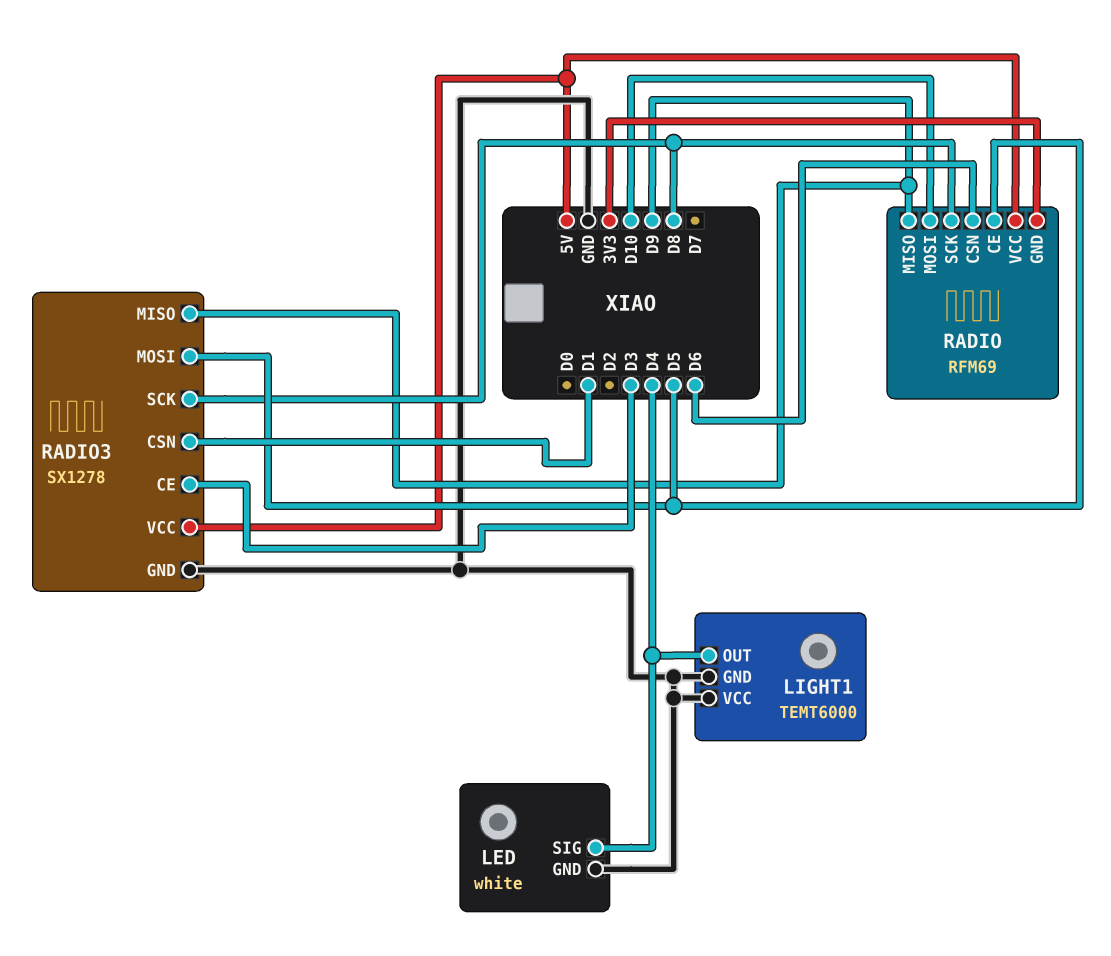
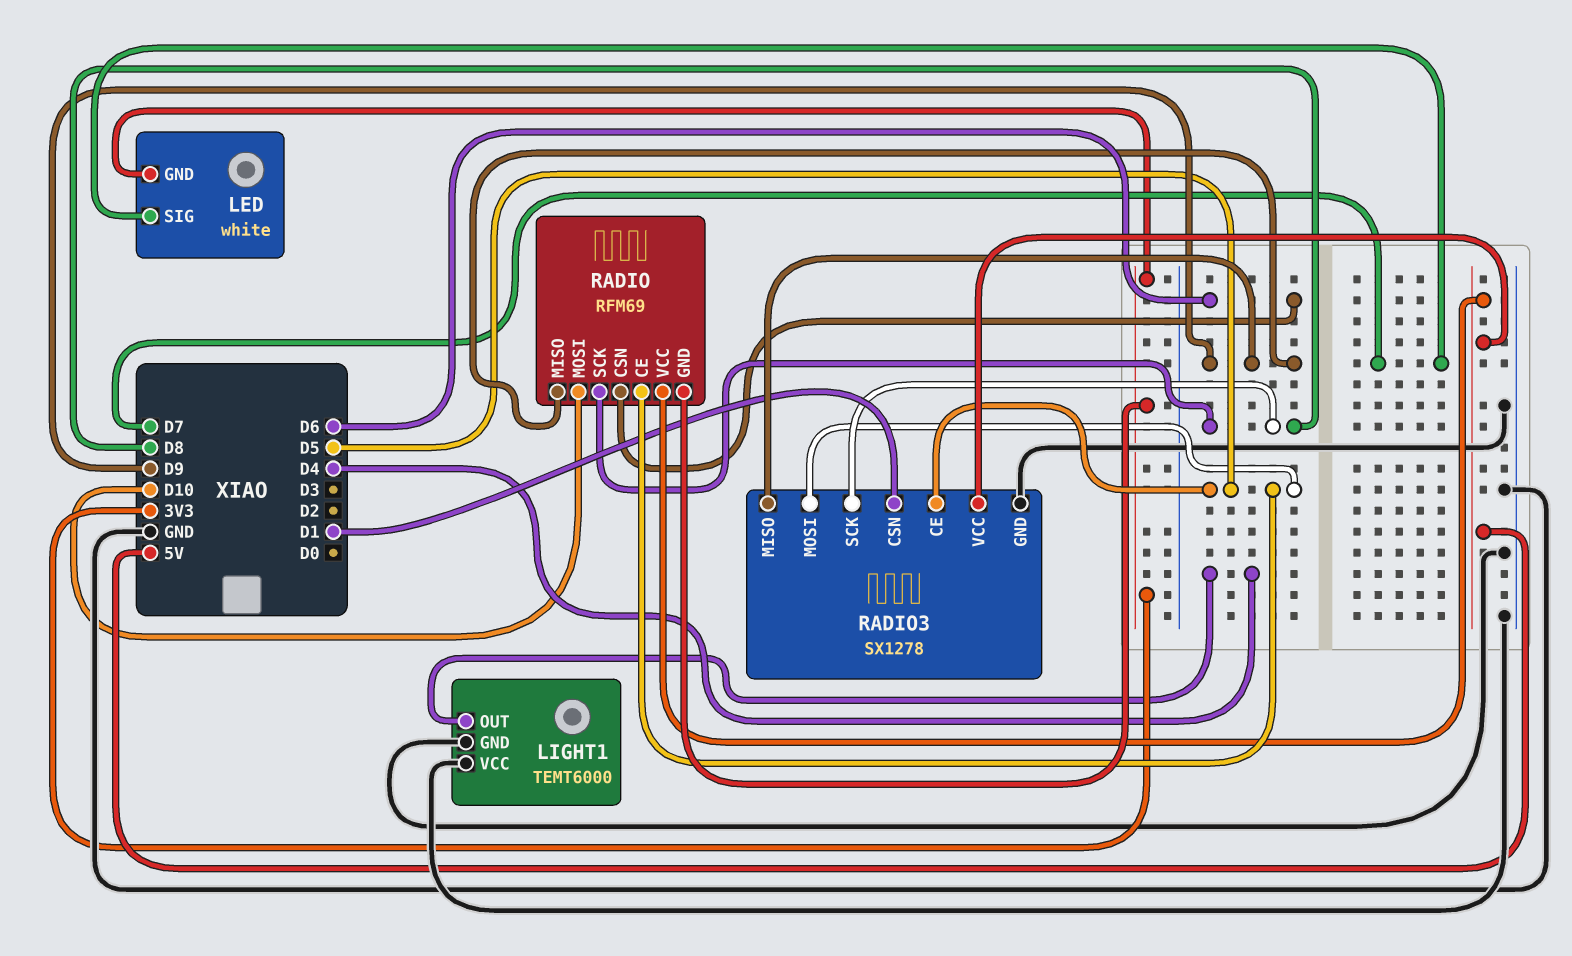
LED pin GND: GND -> 3V3
LED pin SIG: D4 -> D7
RADIO3 pin CE: D3 -> D5

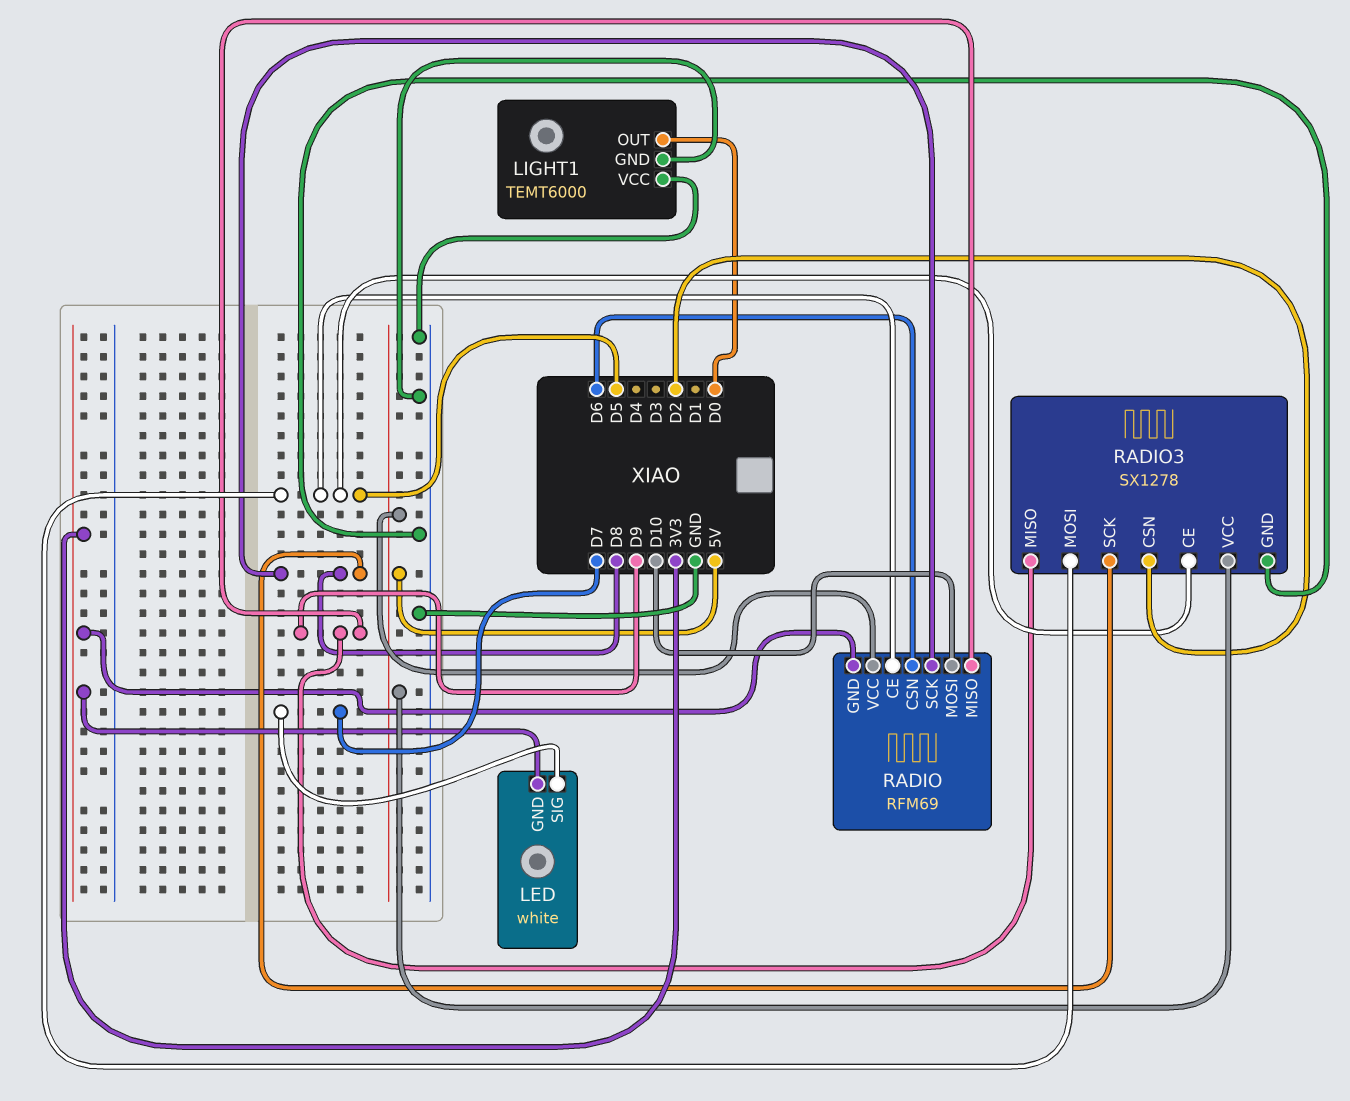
LIGHT1 pin OUT: D4 -> D0
RADIO3 pin CSN: D1 -> D2

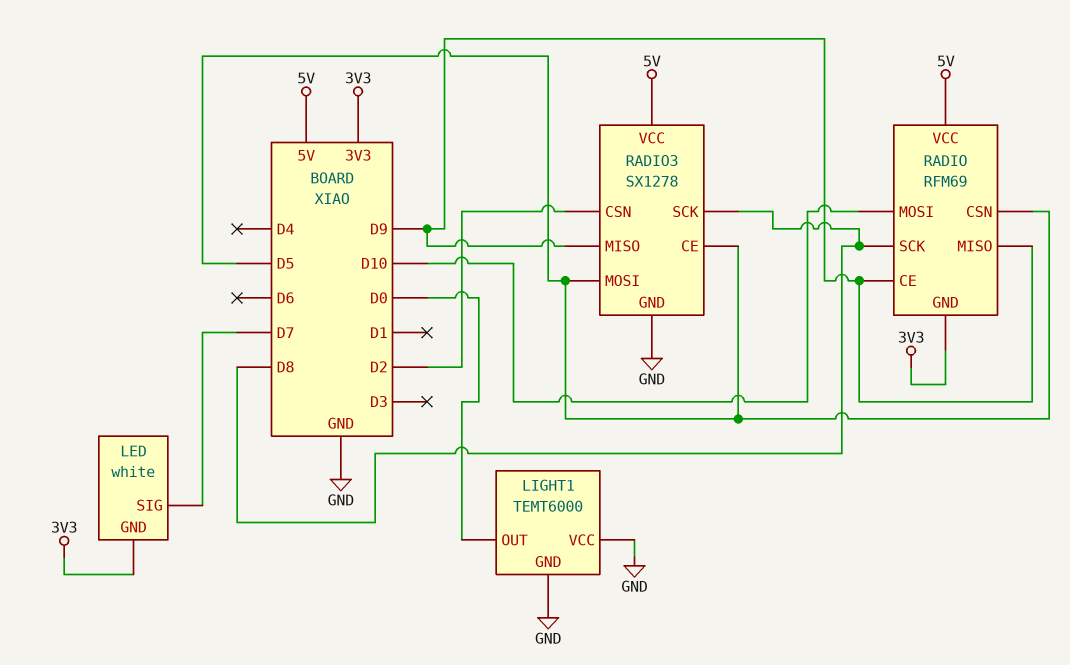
RADIO pin CE: D5 -> D9
RADIO pin CSN: D6 -> D5

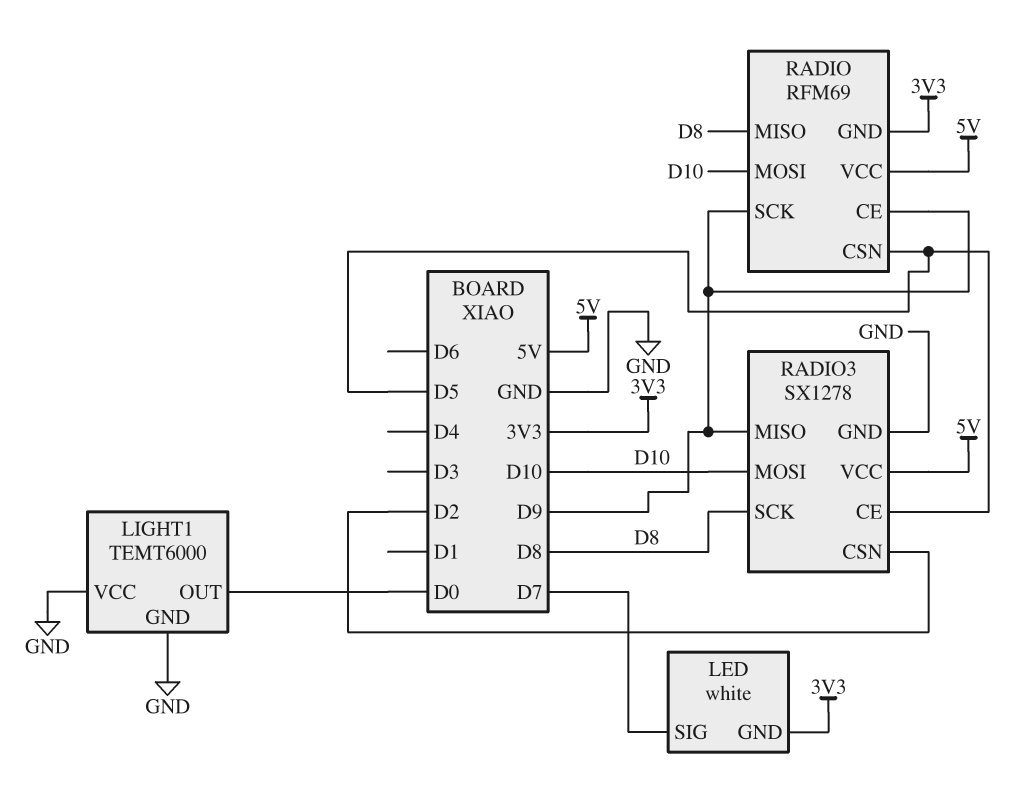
RADIO pin MISO: D9 -> D8
RADIO pin SCK: D8 -> D9
RADIO3 pin MOSI: D5 -> D10

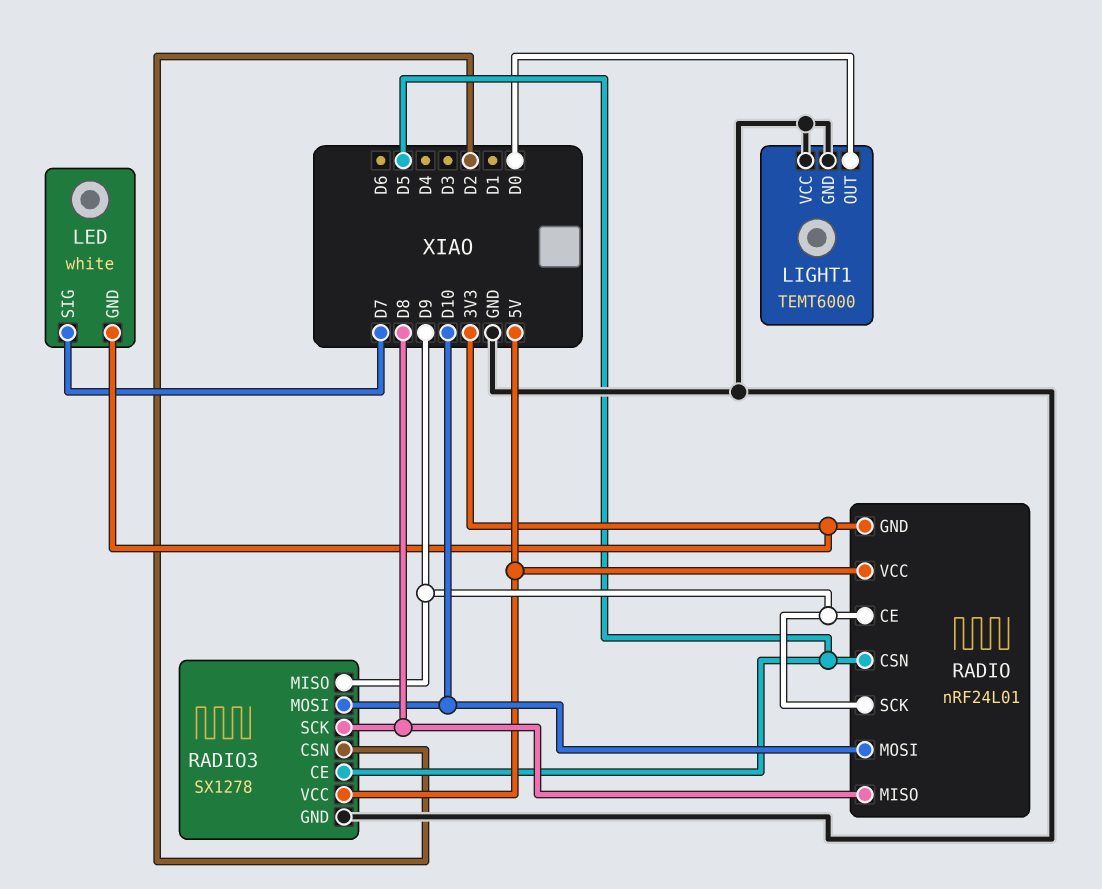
RADIO: RFM69 -> nRF24L01

